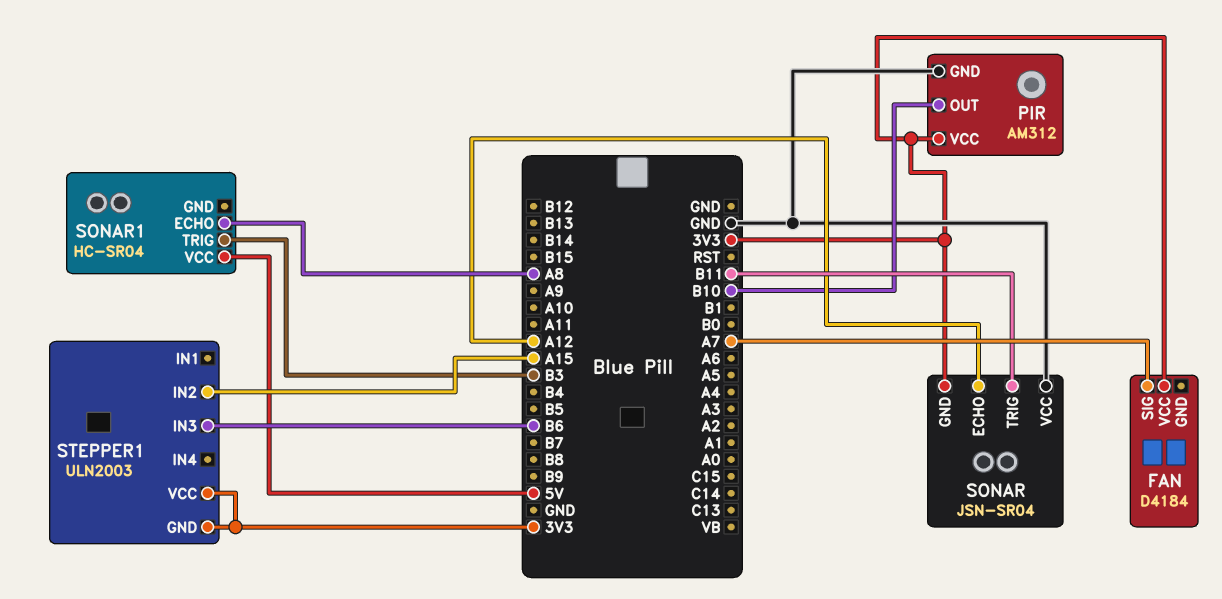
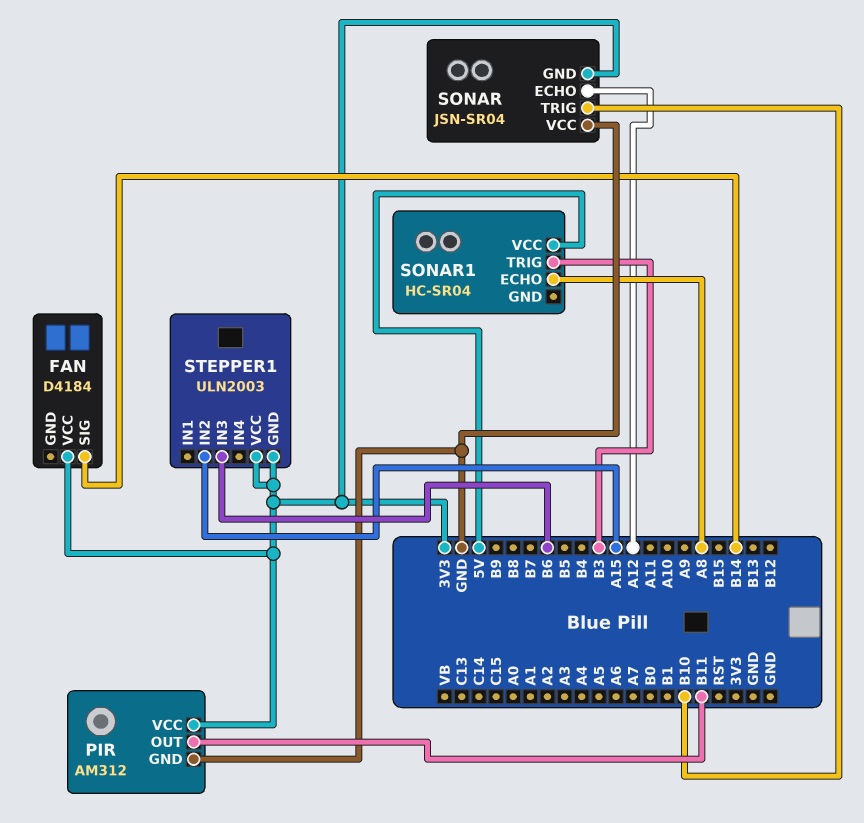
FAN pin SIG: A7 -> B14
PIR pin OUT: B10 -> B11
SONAR pin TRIG: B11 -> B10

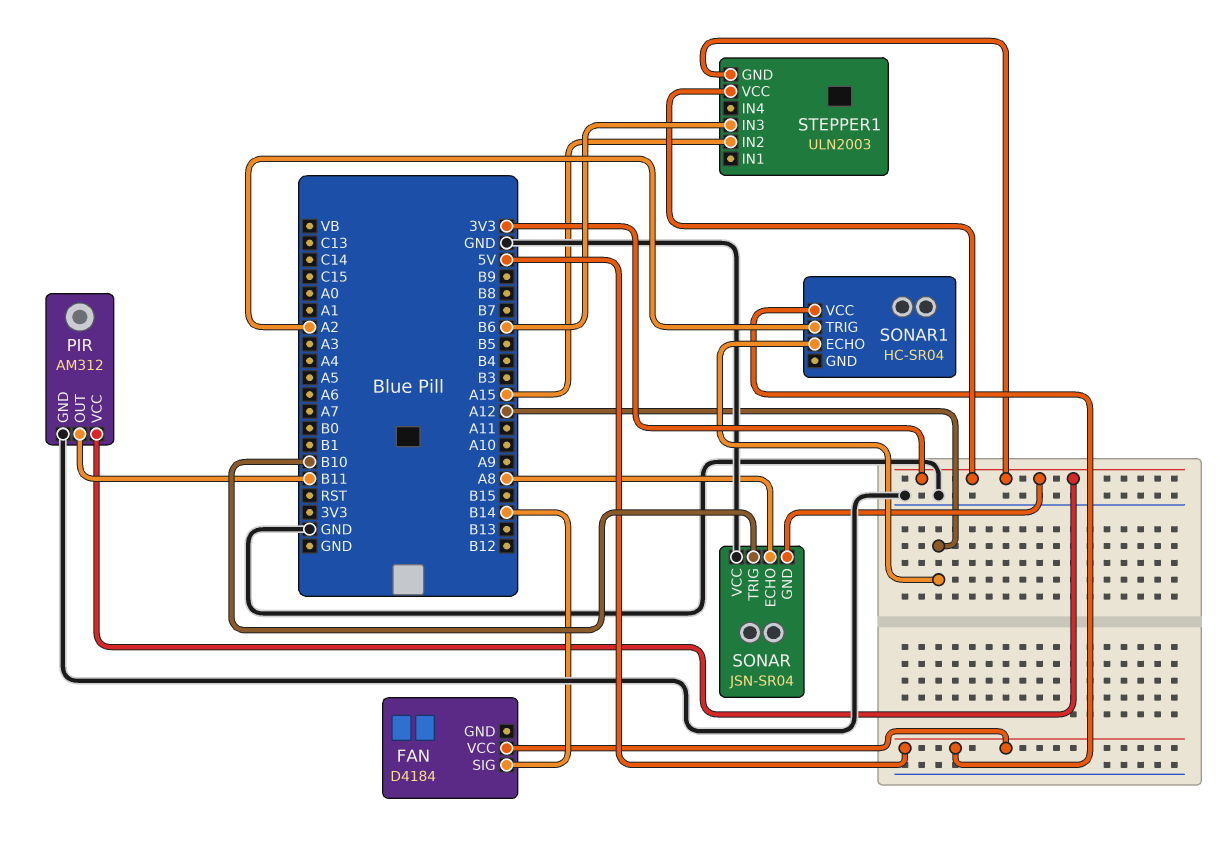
FAN pin VCC: 3V3 -> 5V
SONAR pin ECHO: A12 -> A8
SONAR1 pin ECHO: A8 -> A12
SONAR1 pin TRIG: B3 -> A2

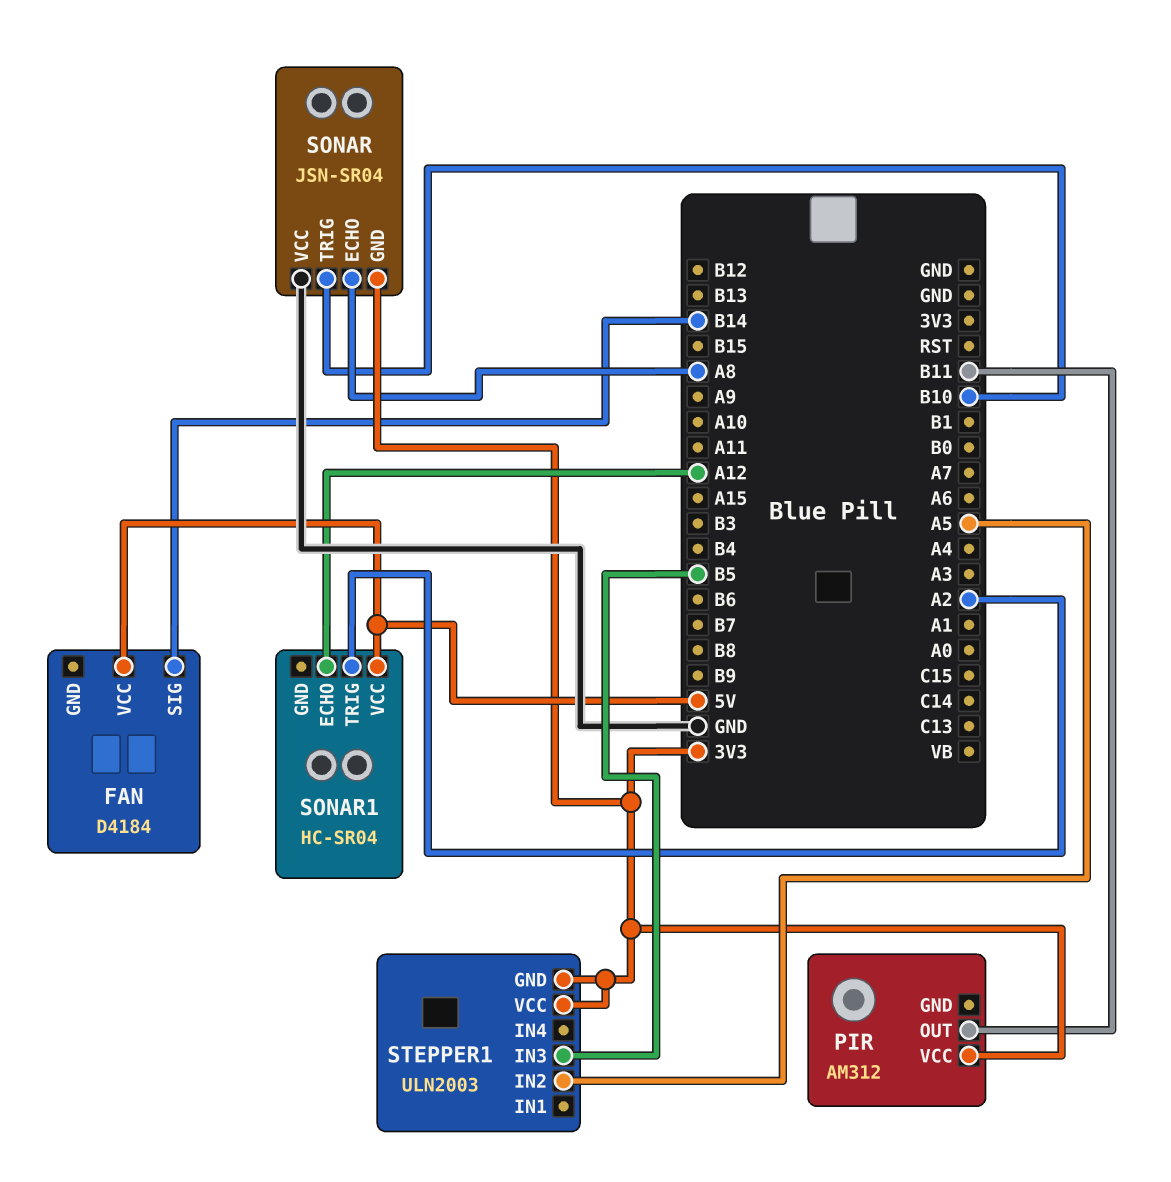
PIR pin GND: GND -> none
STEPPER1 pin IN2: A15 -> A5
STEPPER1 pin IN3: B6 -> B5

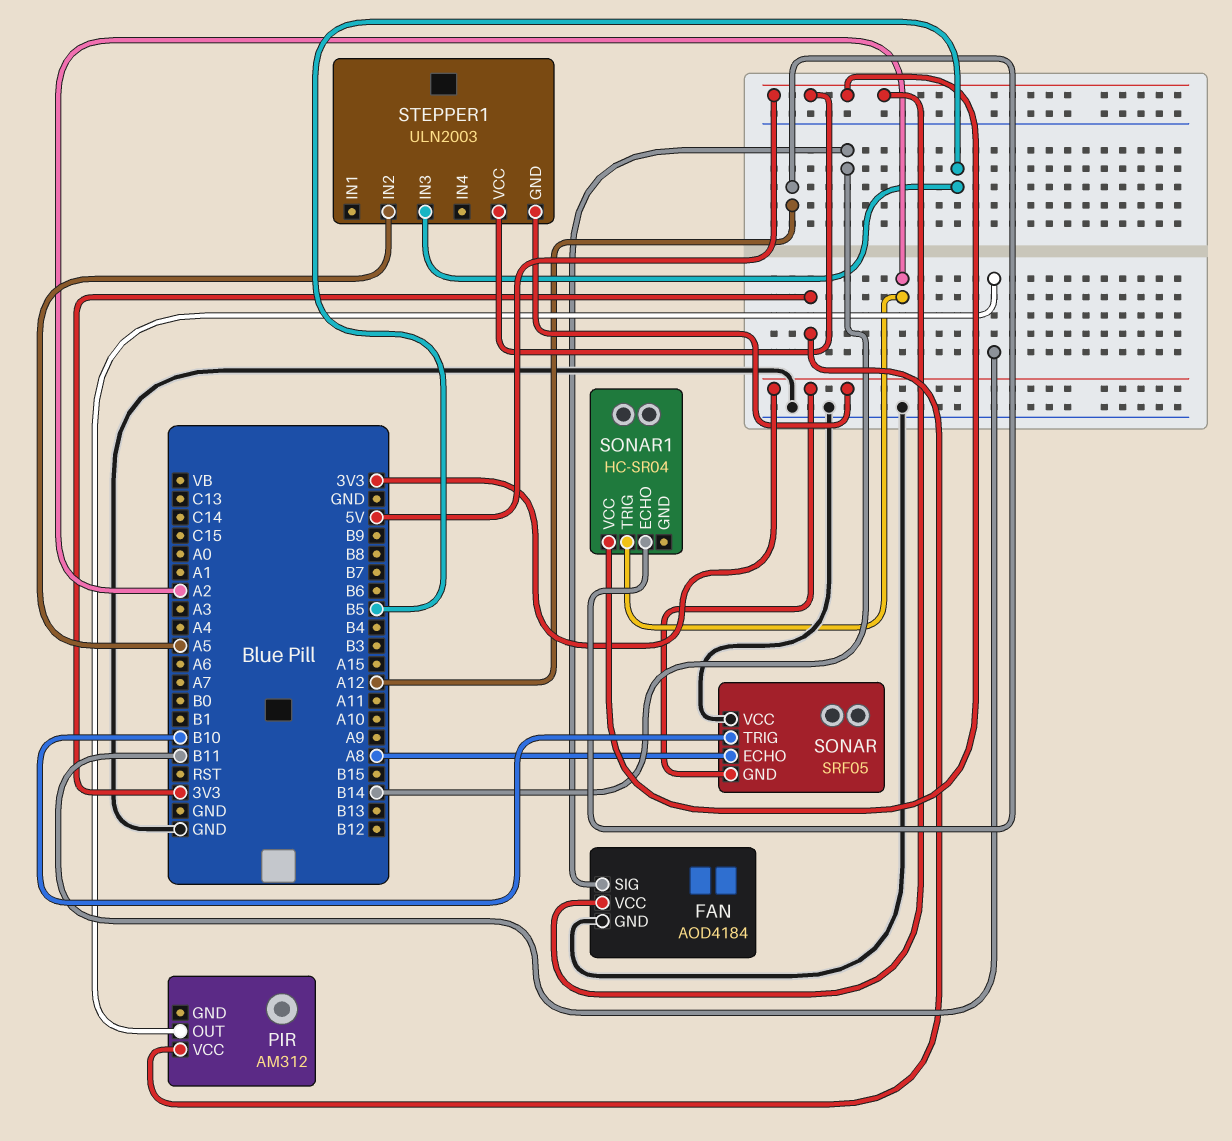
FAN: D4184 -> AOD4184
FAN pin GND: none -> GND
SONAR: JSN-SR04 -> SRF05
STEPPER1 pin VCC: 3V3 -> 5V

